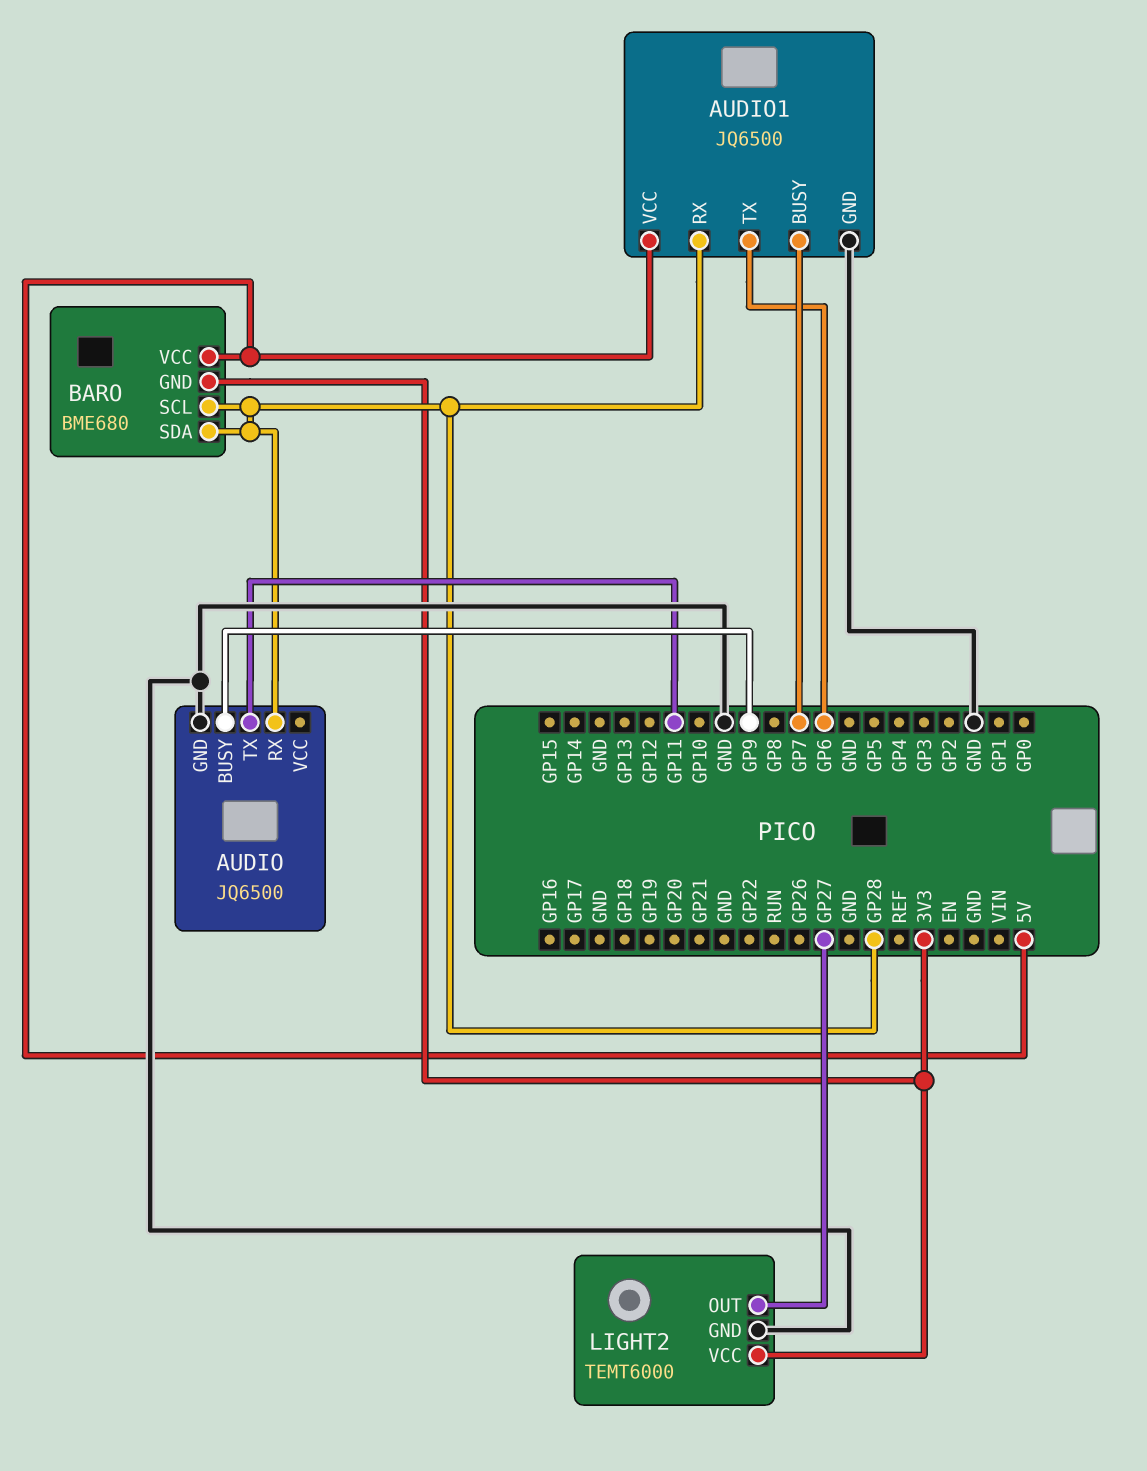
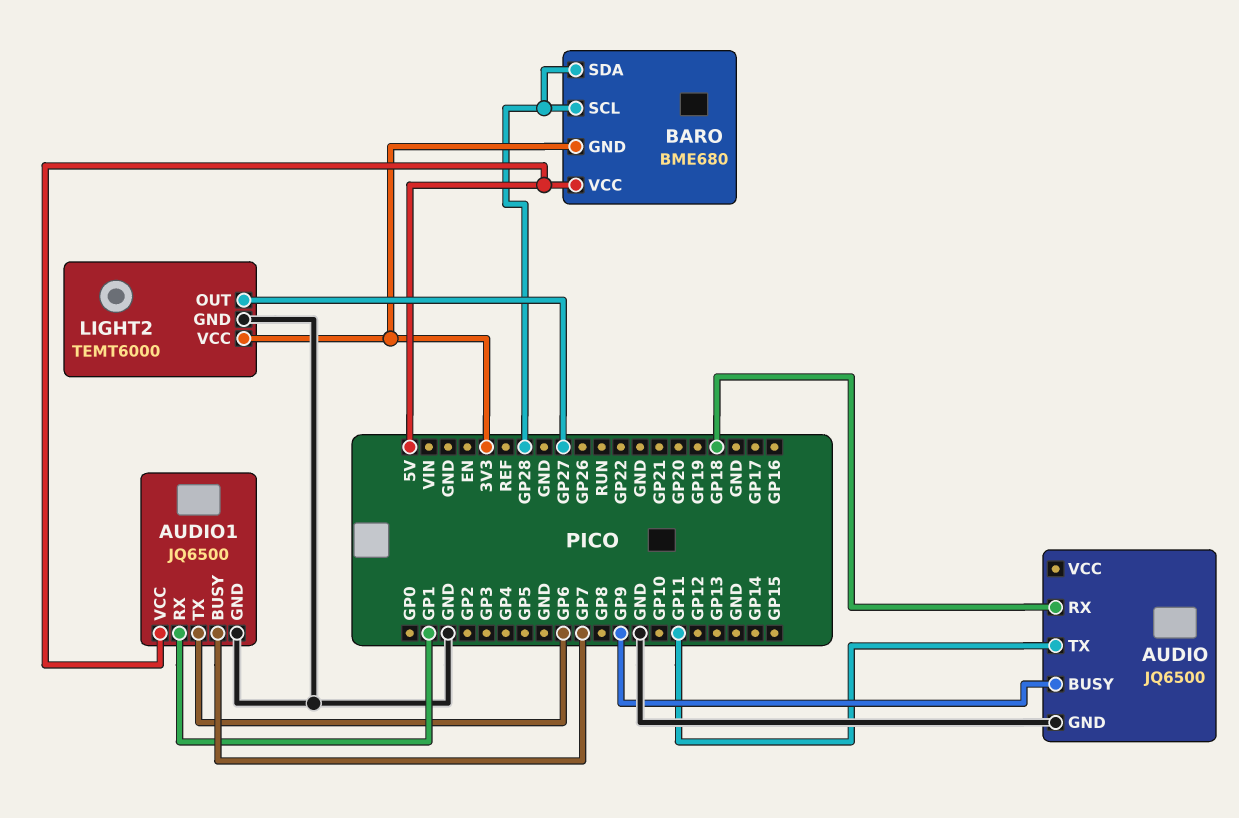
AUDIO pin RX: GP28 -> GP18
AUDIO1 pin RX: GP28 -> GP1

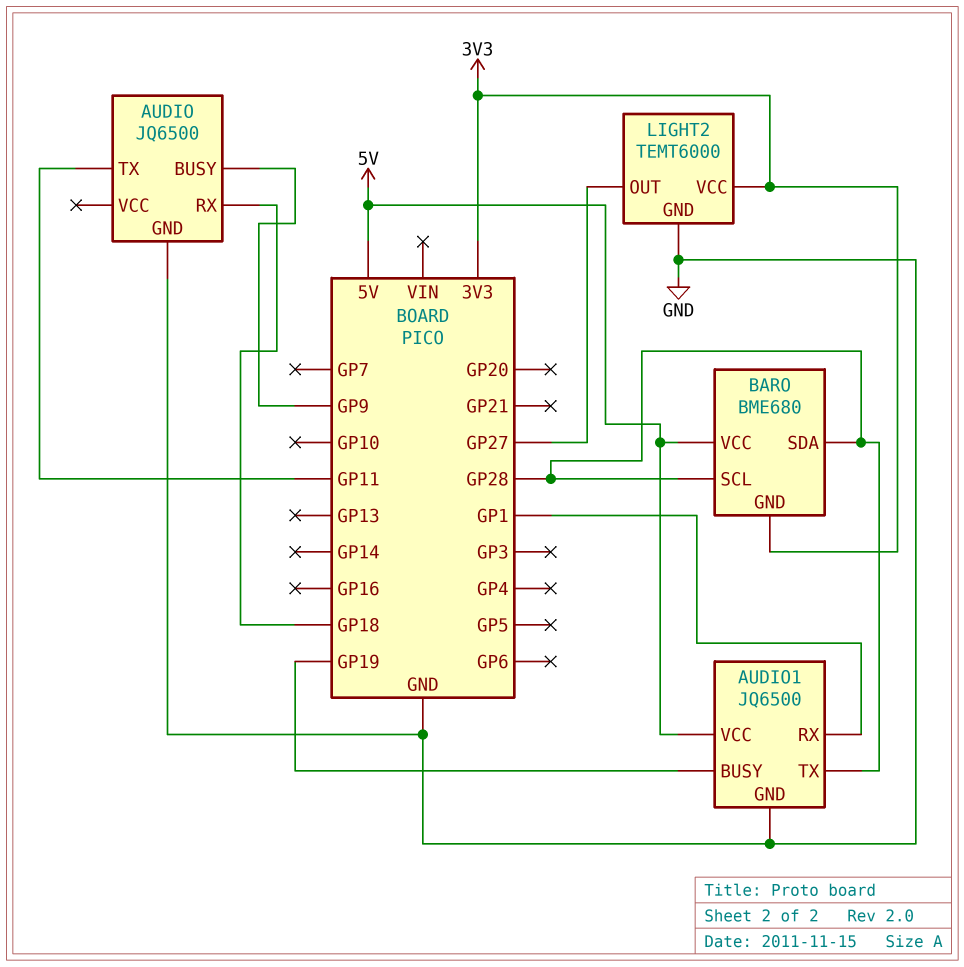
AUDIO1 pin BUSY: GP7 -> GP19
AUDIO1 pin TX: GP6 -> GP28

